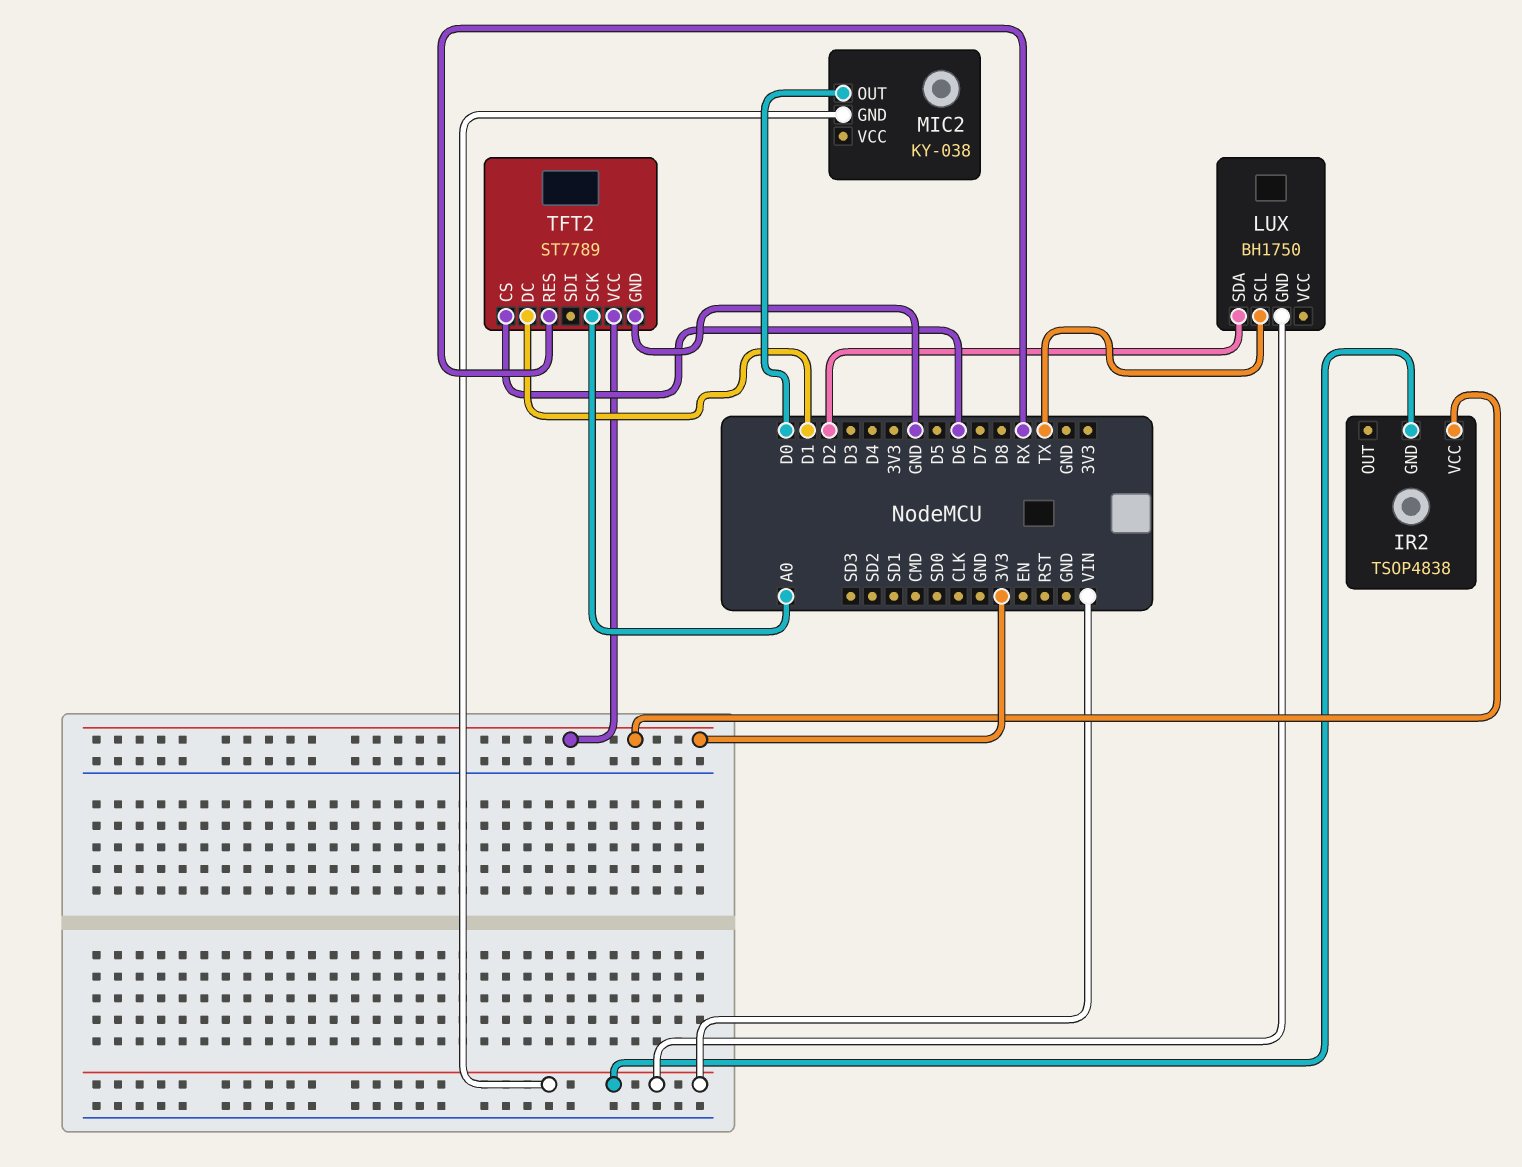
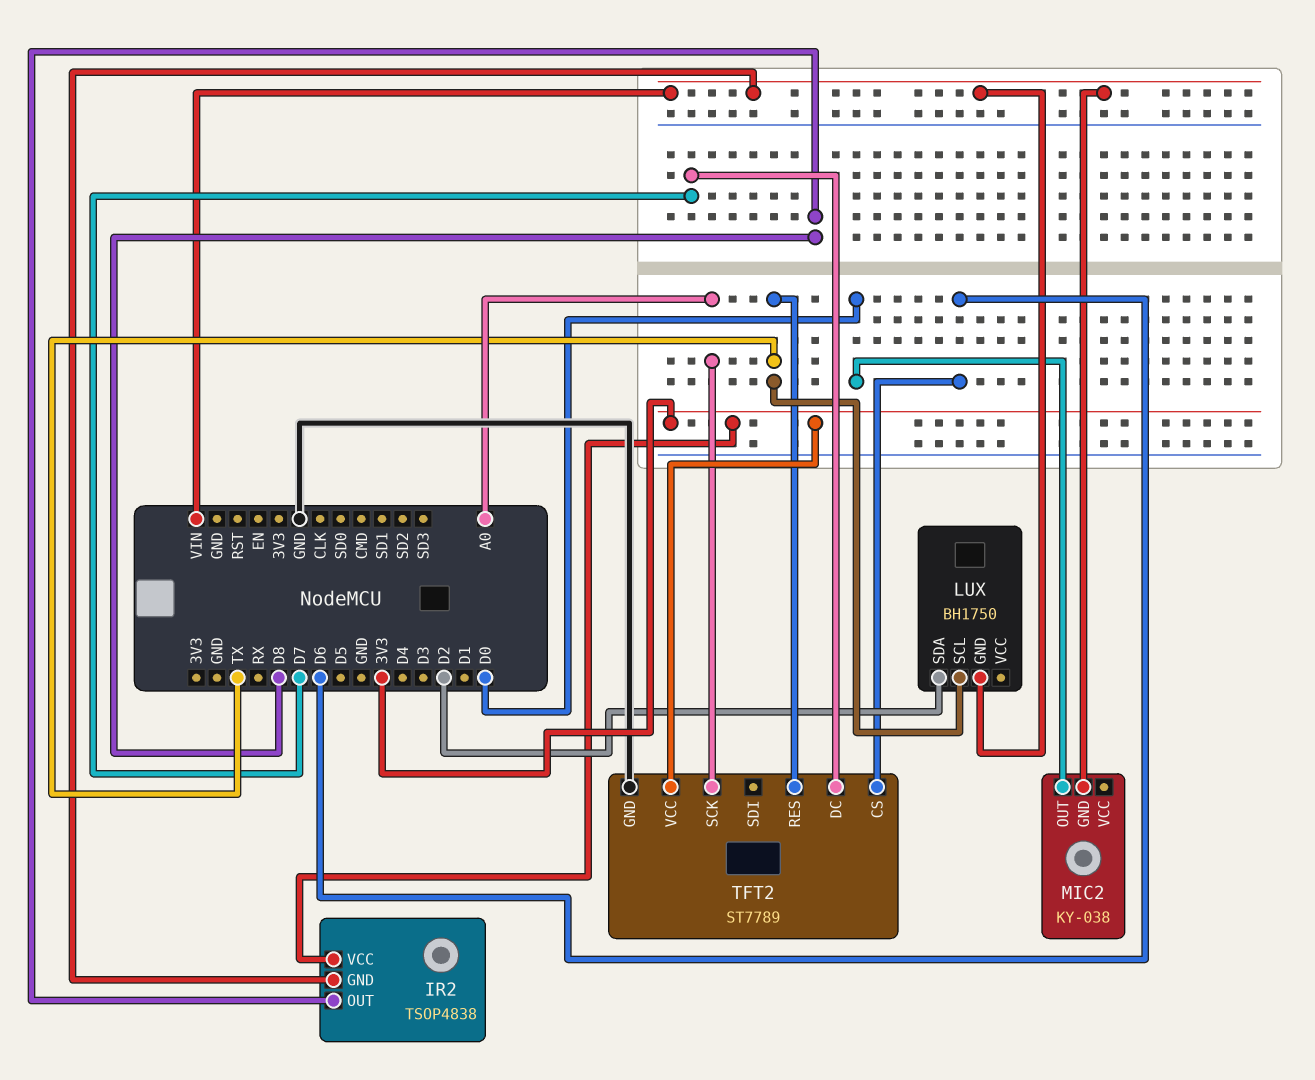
IR2 pin OUT: none -> D8
TFT2 pin DC: D1 -> D7
TFT2 pin RES: RX -> TX

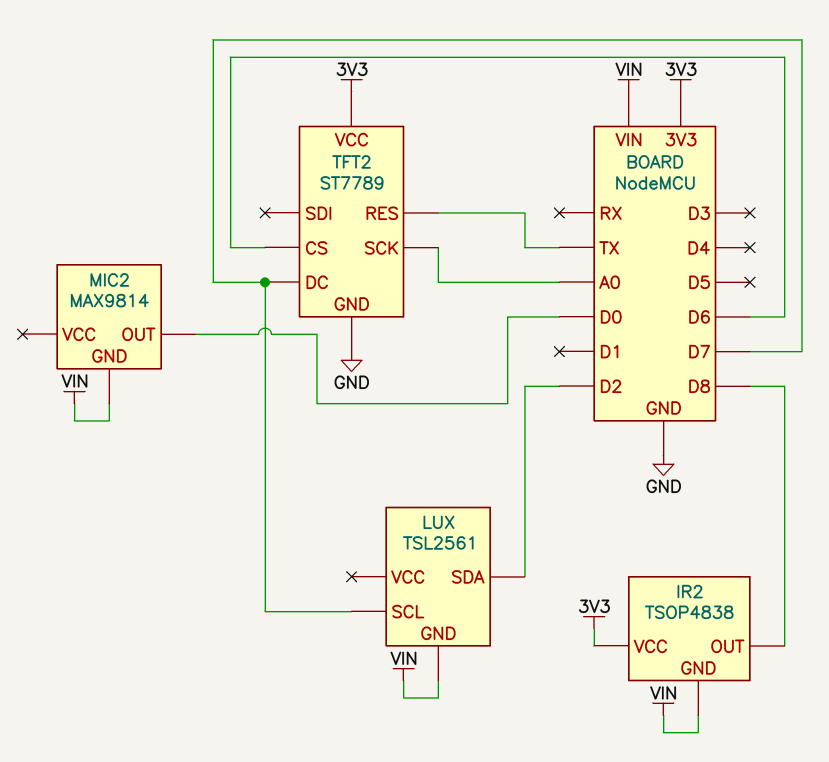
LUX: BH1750 -> TSL2561
LUX pin SCL: TX -> D7
MIC2: KY-038 -> MAX9814

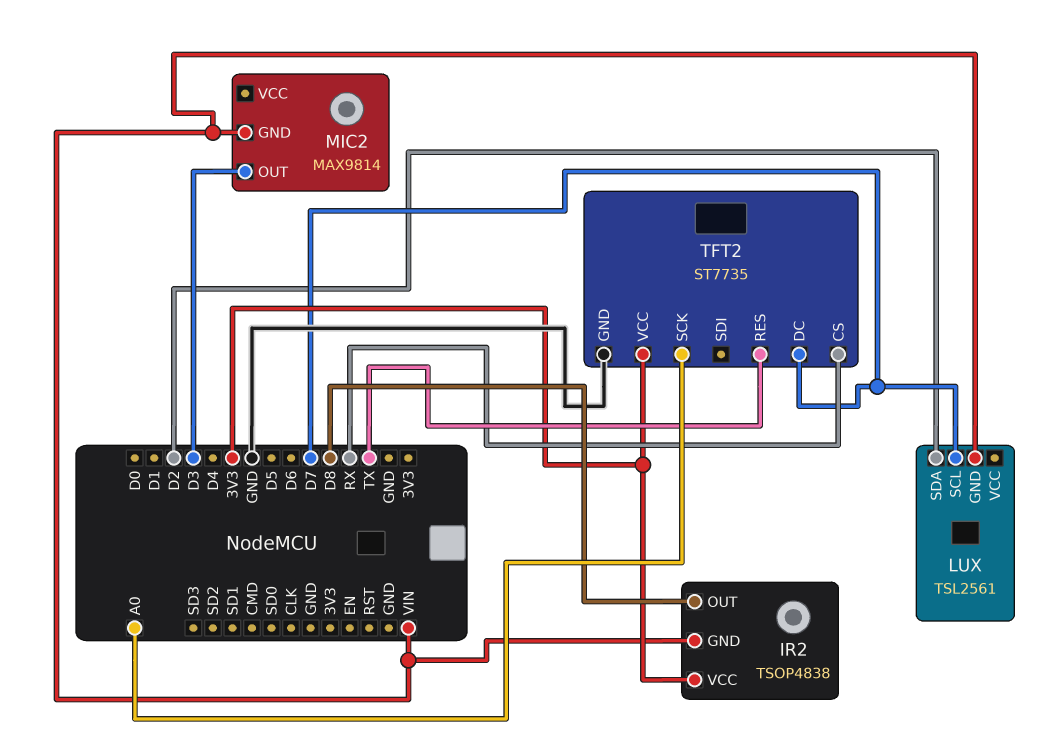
MIC2 pin OUT: D0 -> D3
TFT2: ST7789 -> ST7735
TFT2 pin CS: D6 -> RX

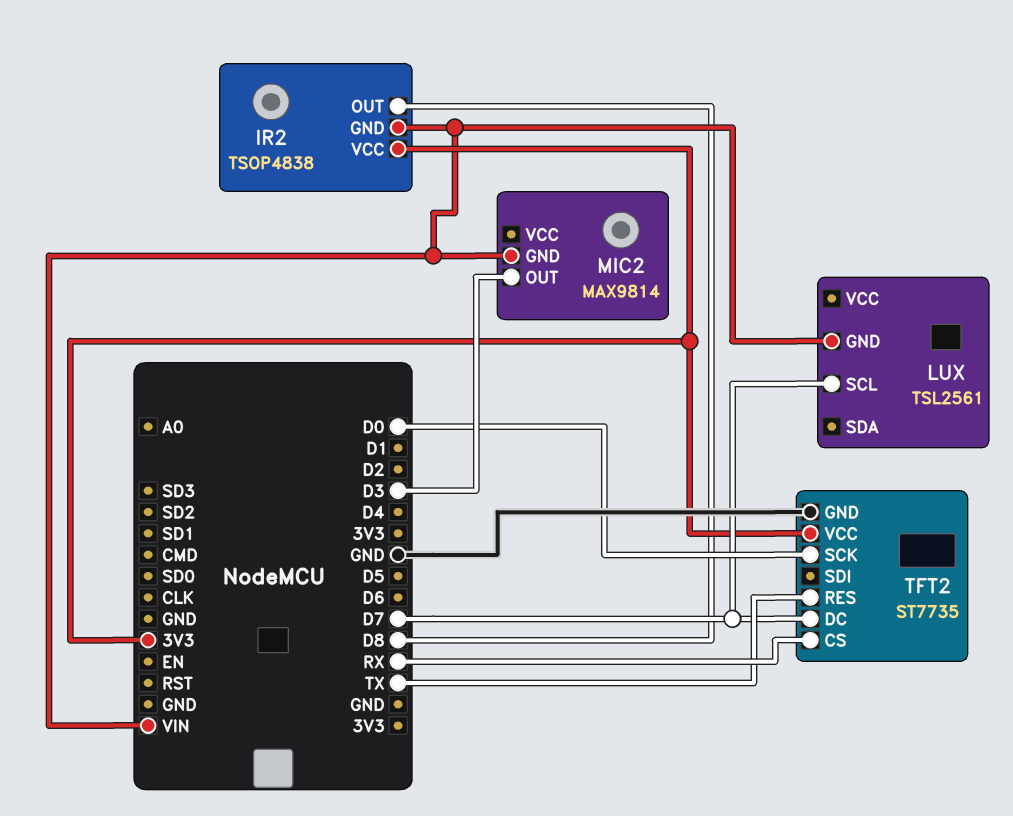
LUX pin SDA: D2 -> none
TFT2 pin SCK: A0 -> D0

